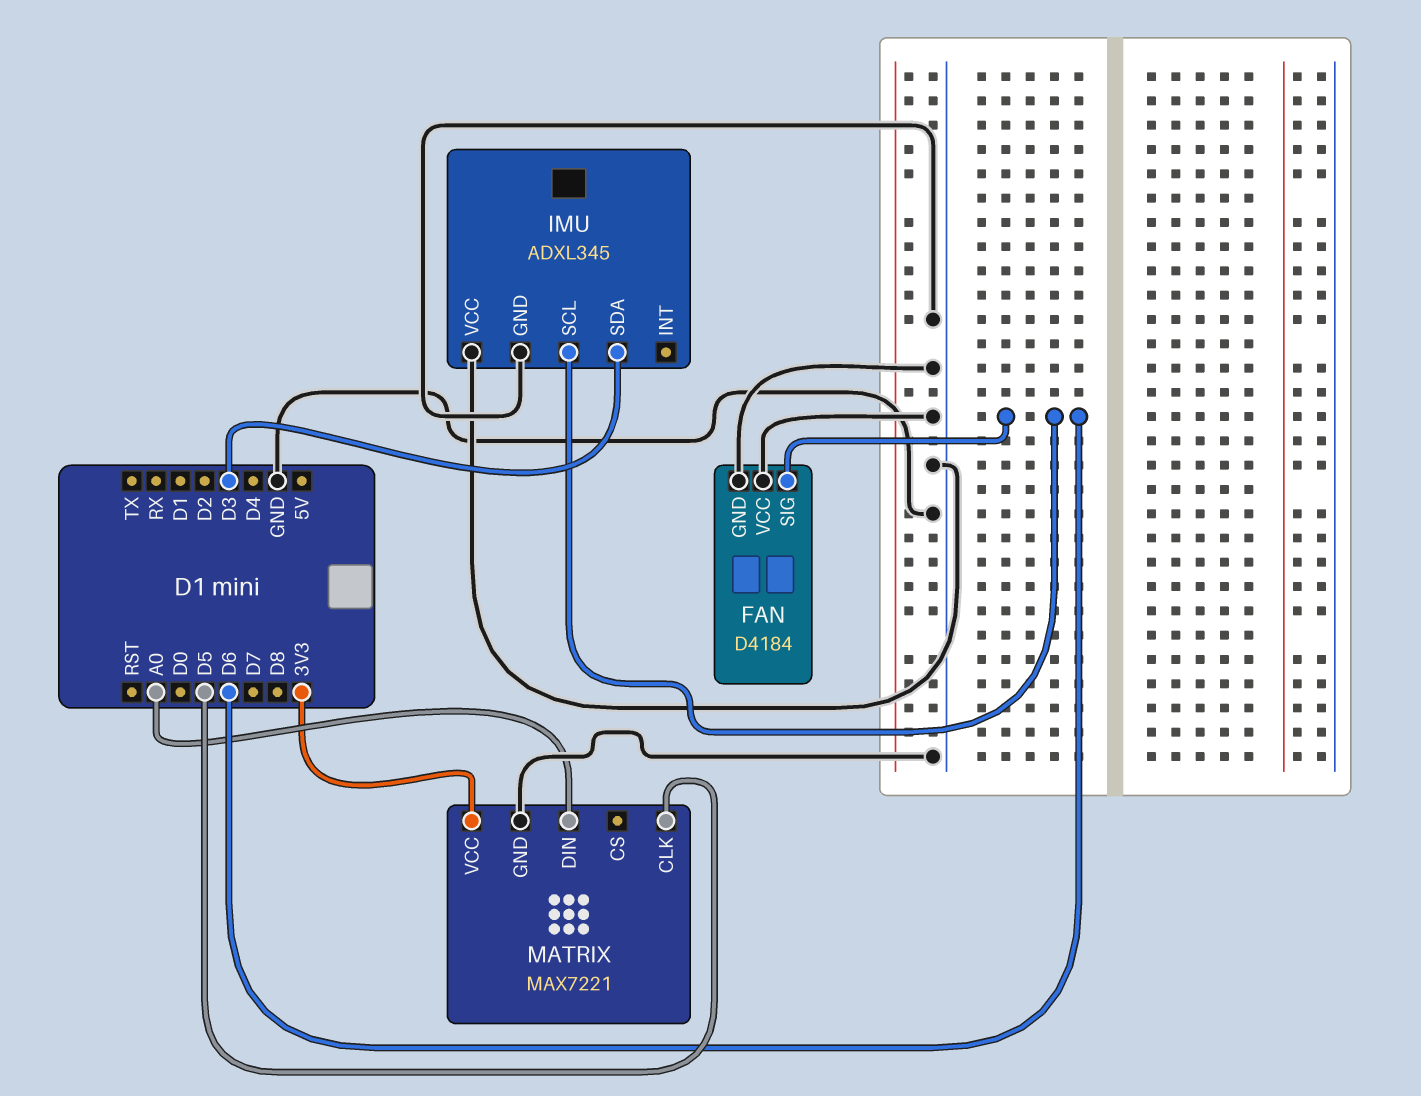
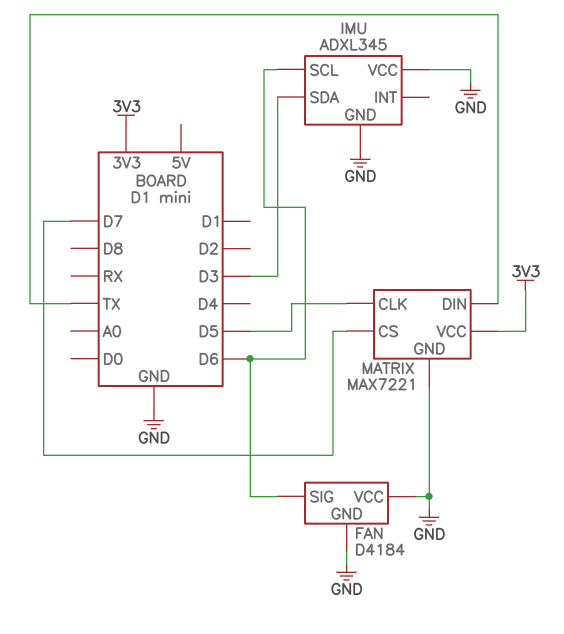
MATRIX pin CS: none -> D7
MATRIX pin DIN: A0 -> TX

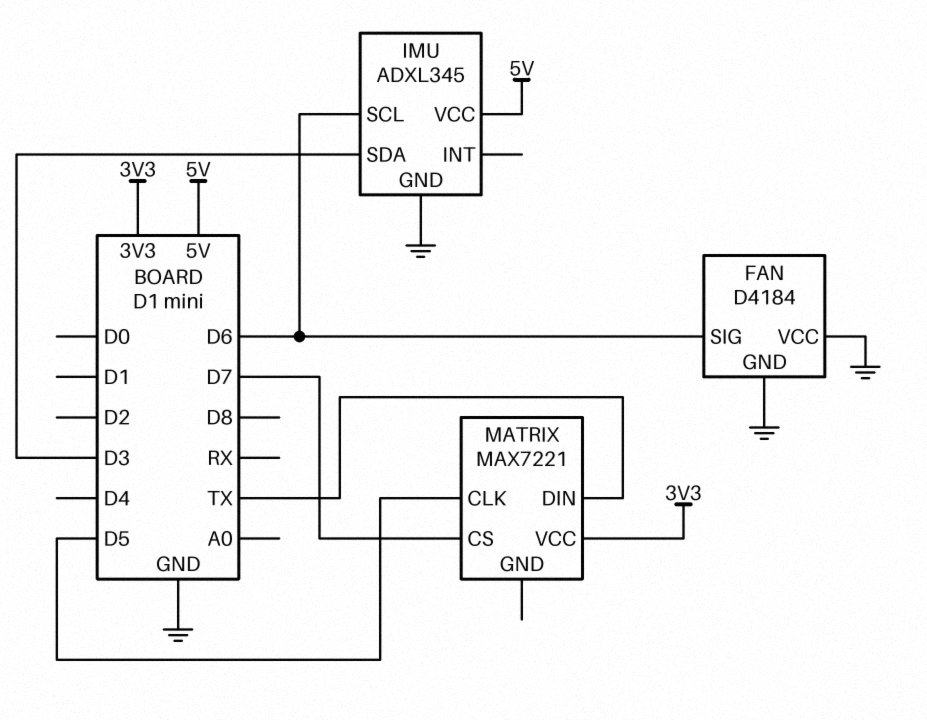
IMU pin VCC: GND -> 5V
MATRIX pin GND: GND -> none

